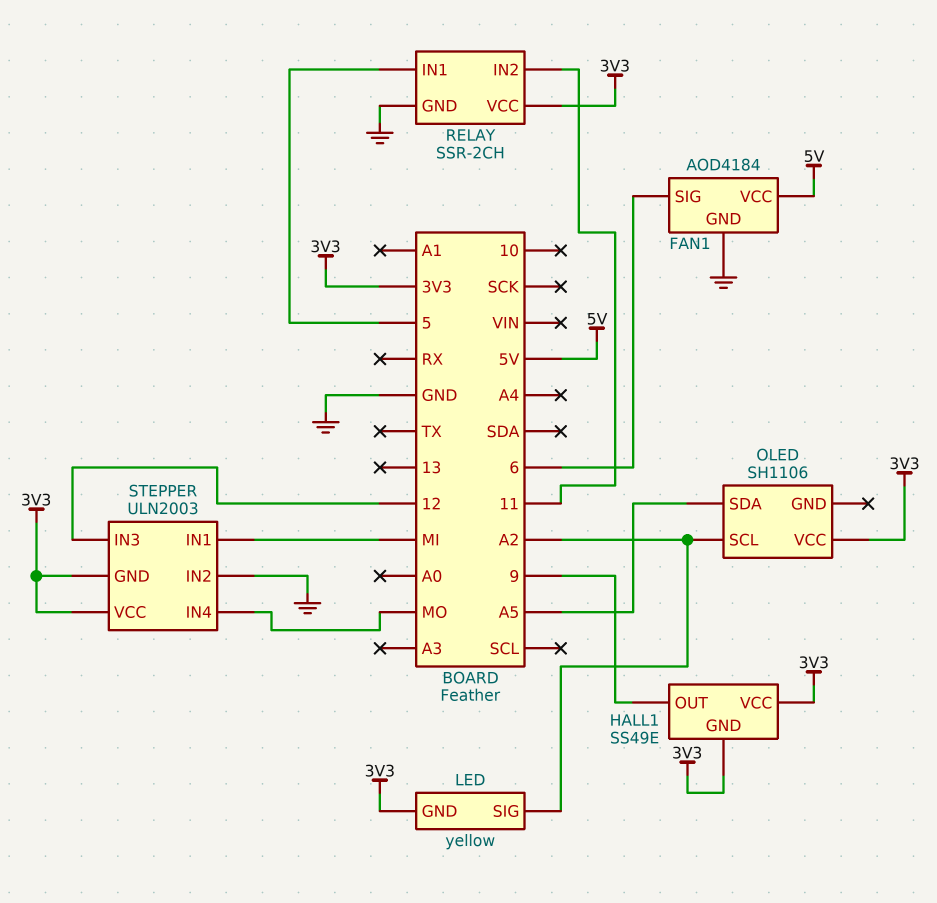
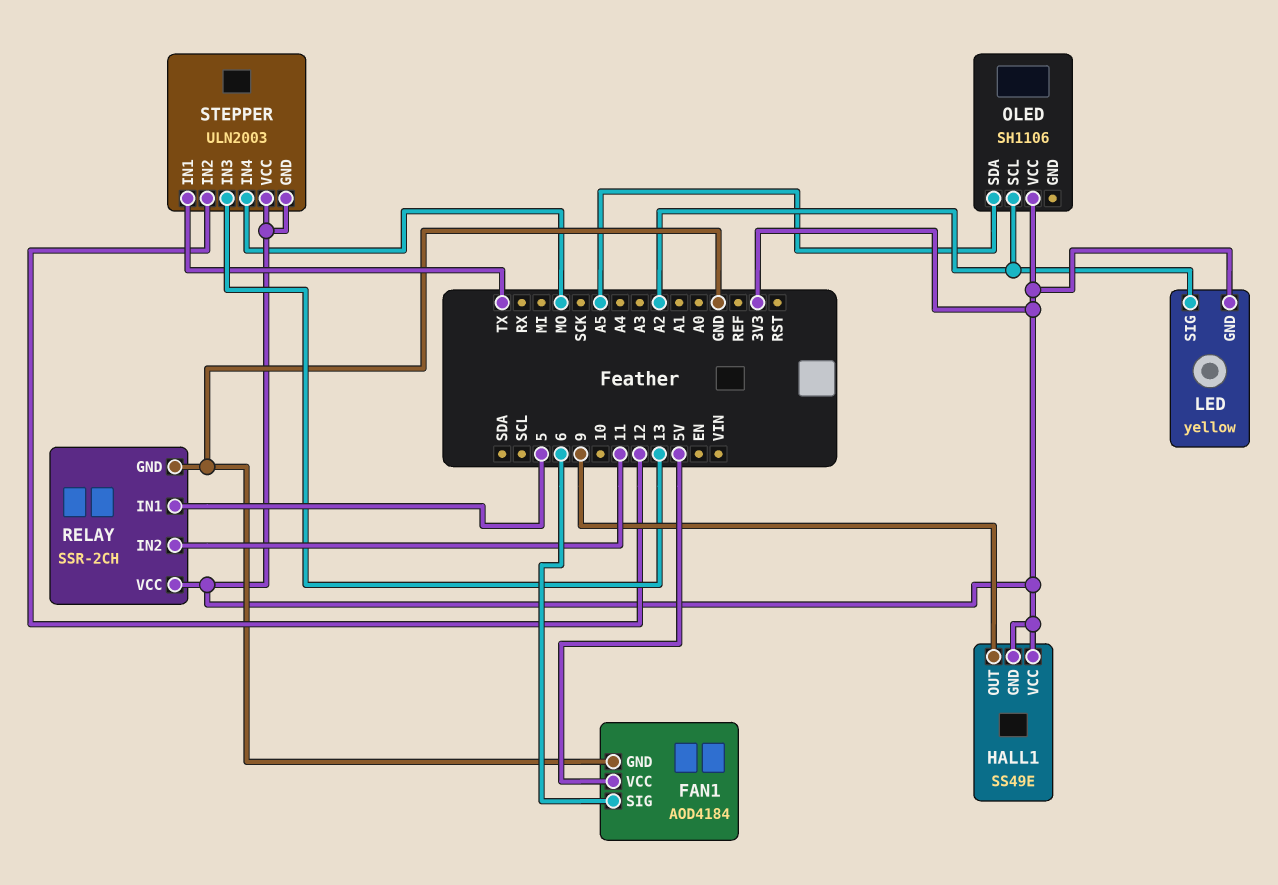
STEPPER pin IN1: MI -> TX
STEPPER pin IN2: GND -> 12
STEPPER pin IN3: 12 -> 13

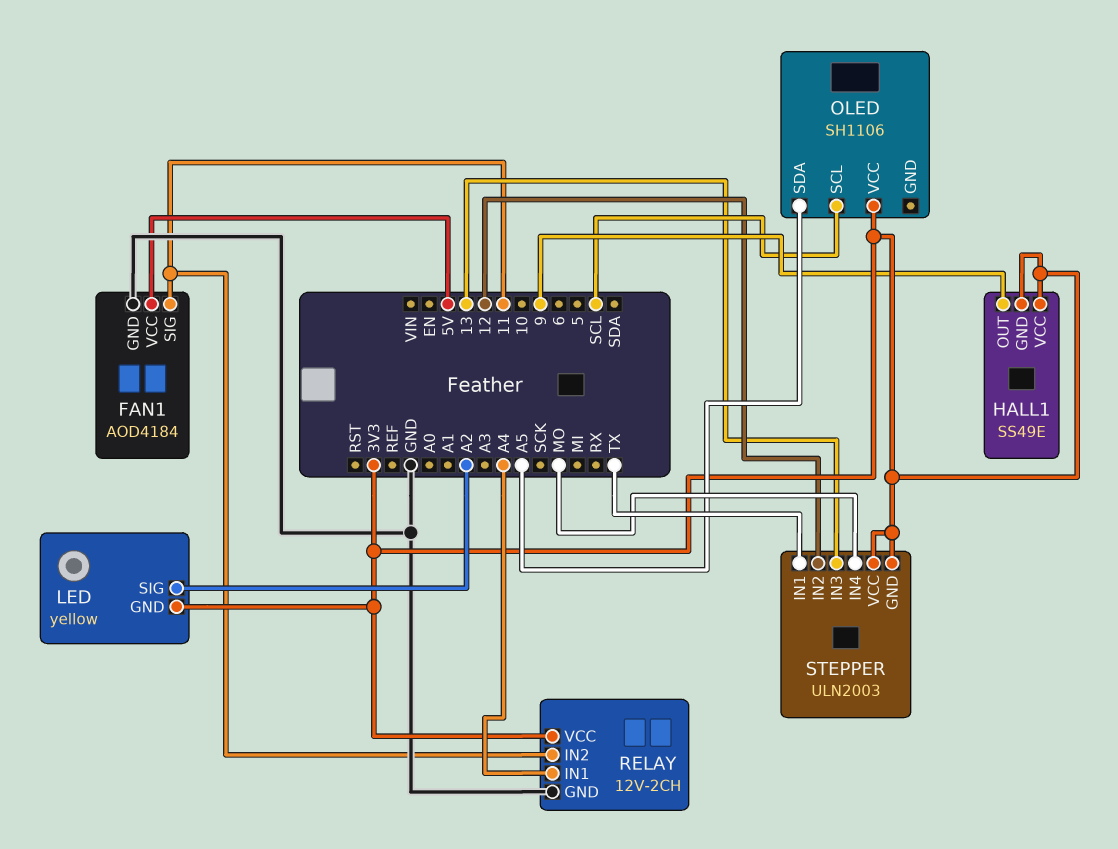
FAN1 pin SIG: 6 -> 11
OLED pin SCL: A2 -> SCL
RELAY: SSR-2CH -> 12V-2CH
RELAY pin IN1: 5 -> A4

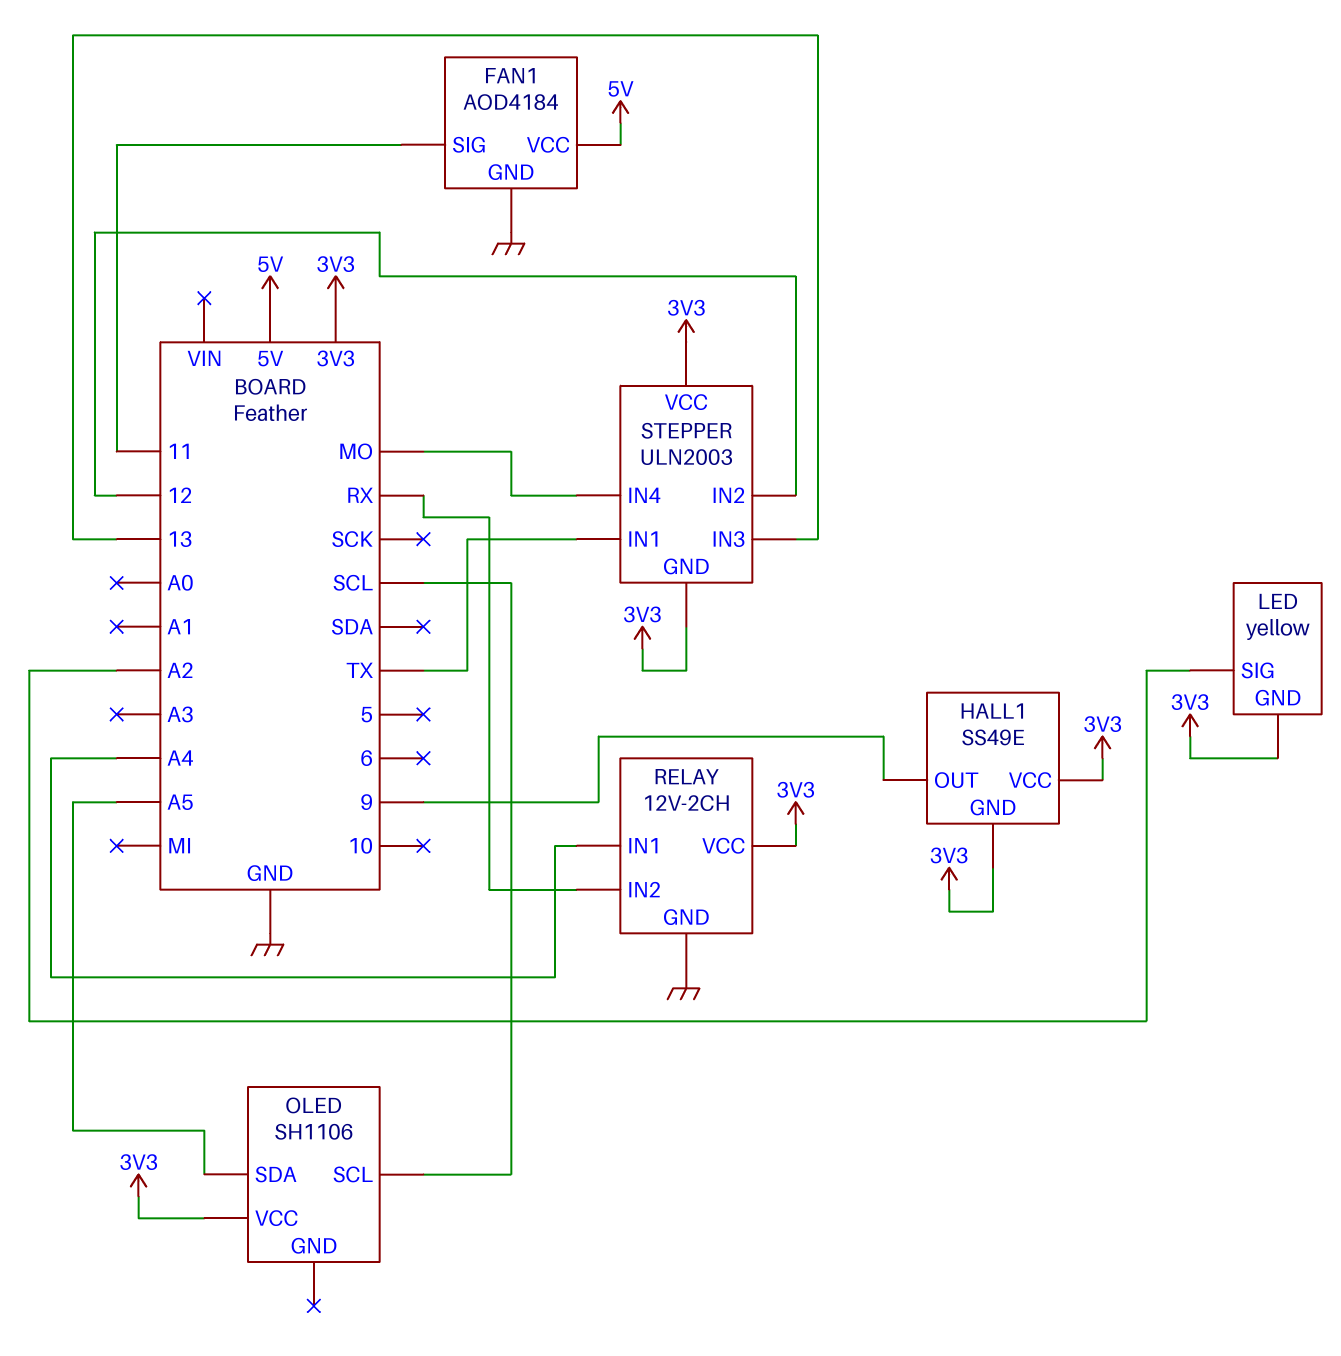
RELAY pin IN2: 11 -> RX

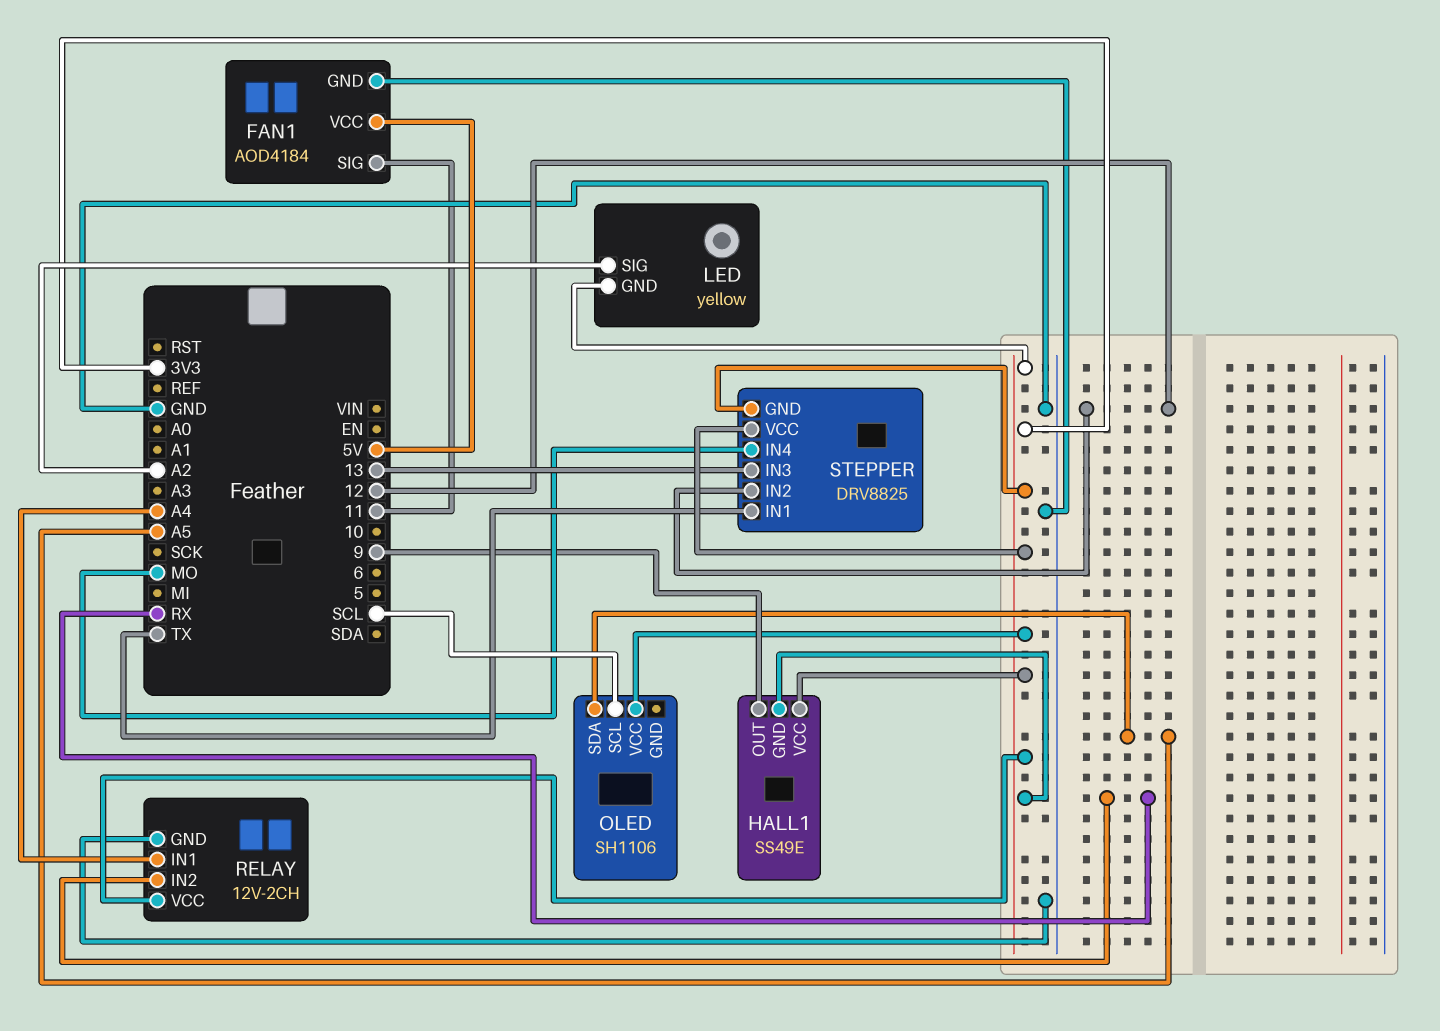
STEPPER: ULN2003 -> DRV8825

